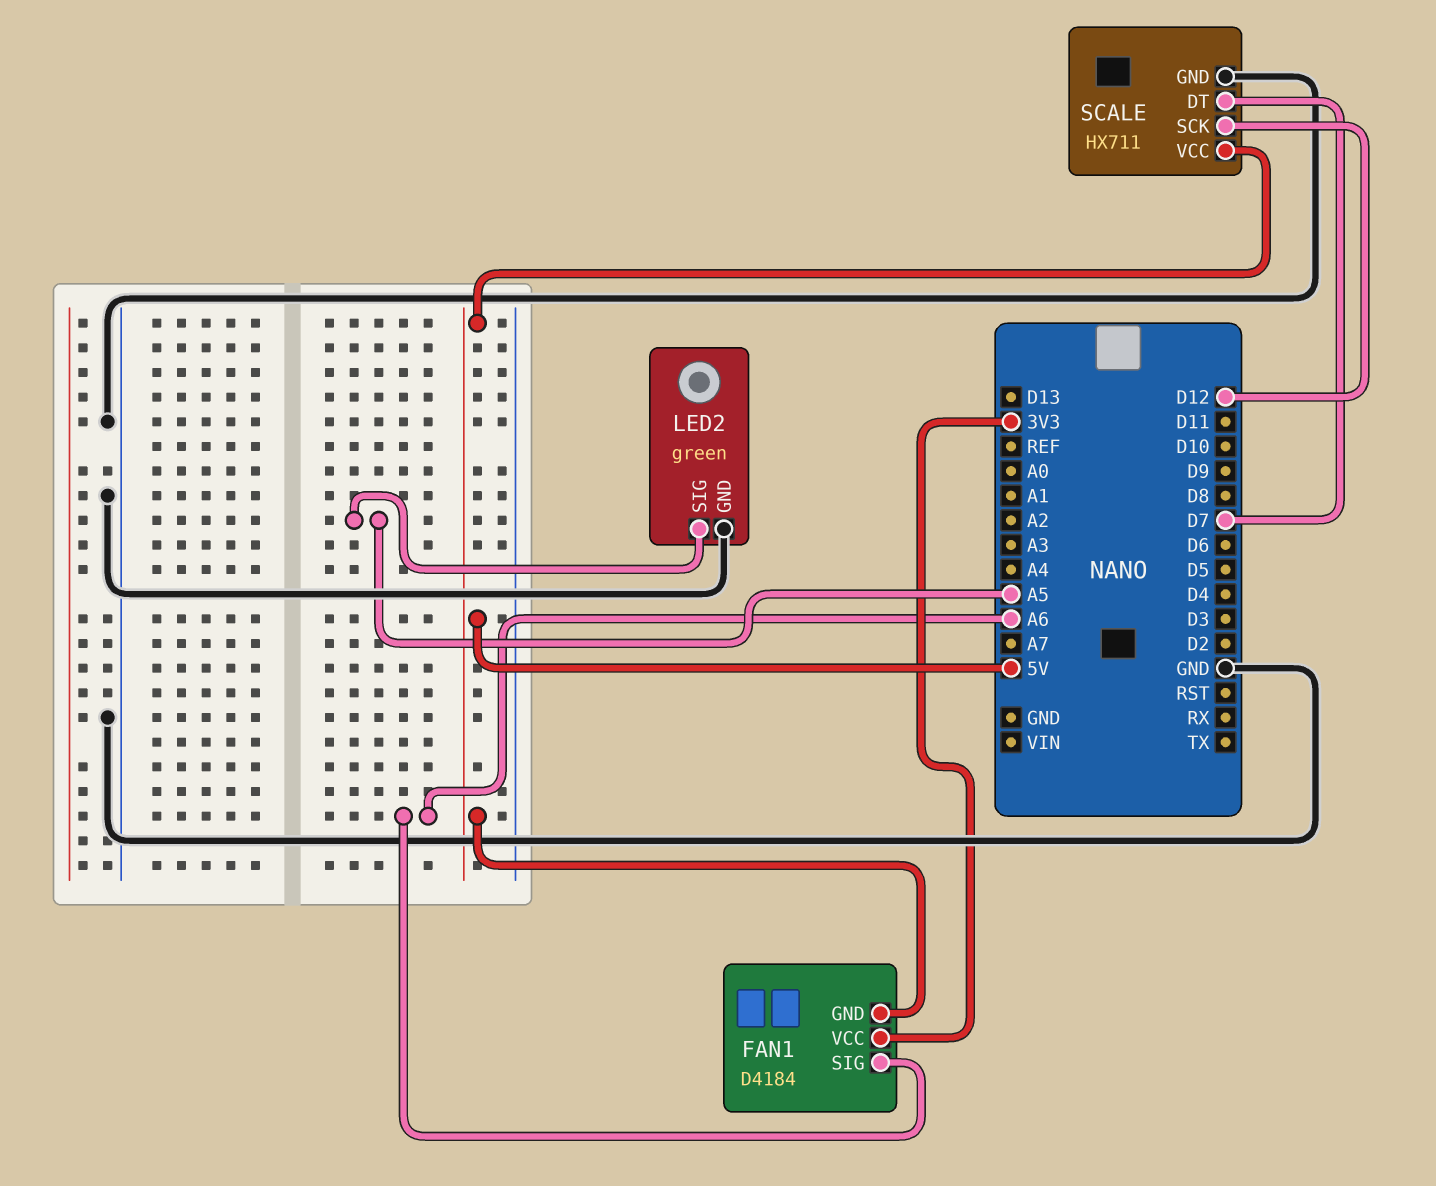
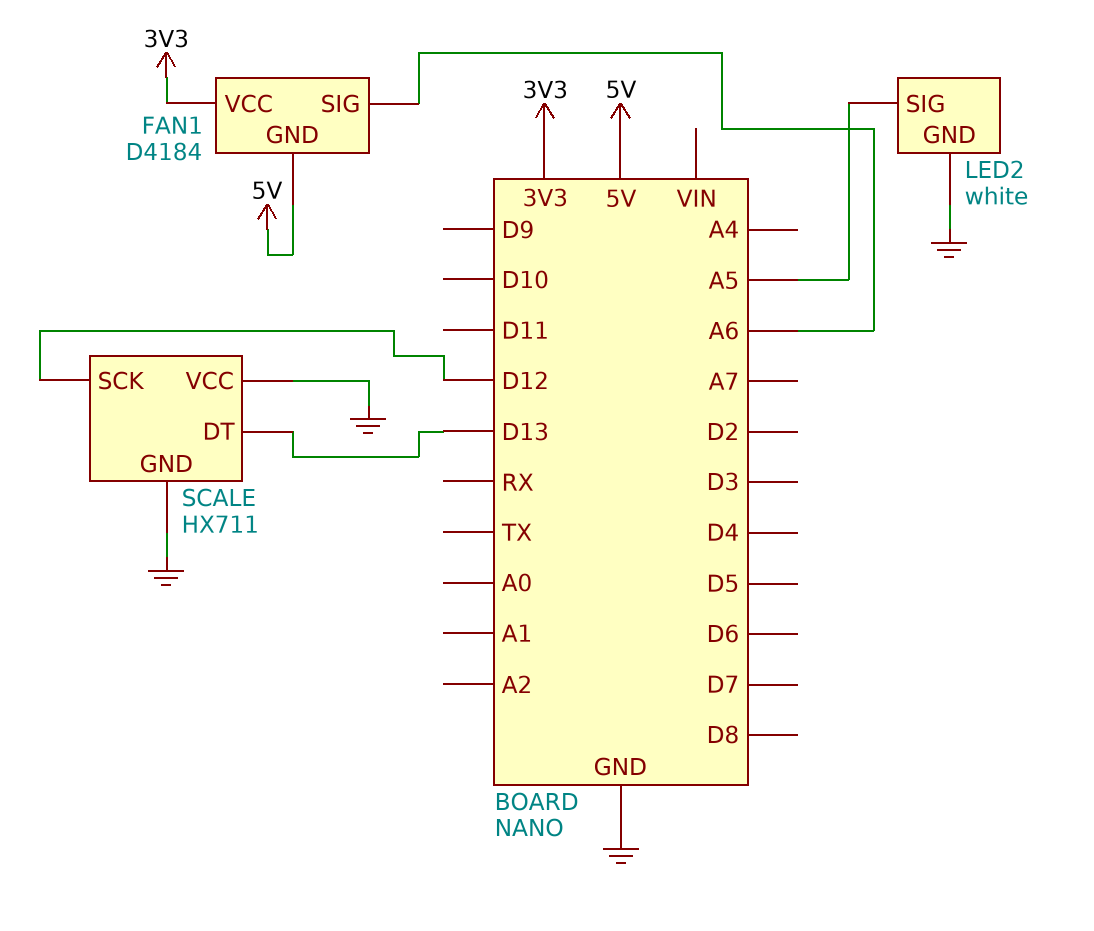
LED2: green -> white
SCALE pin DT: D7 -> D13
SCALE pin VCC: 5V -> GND

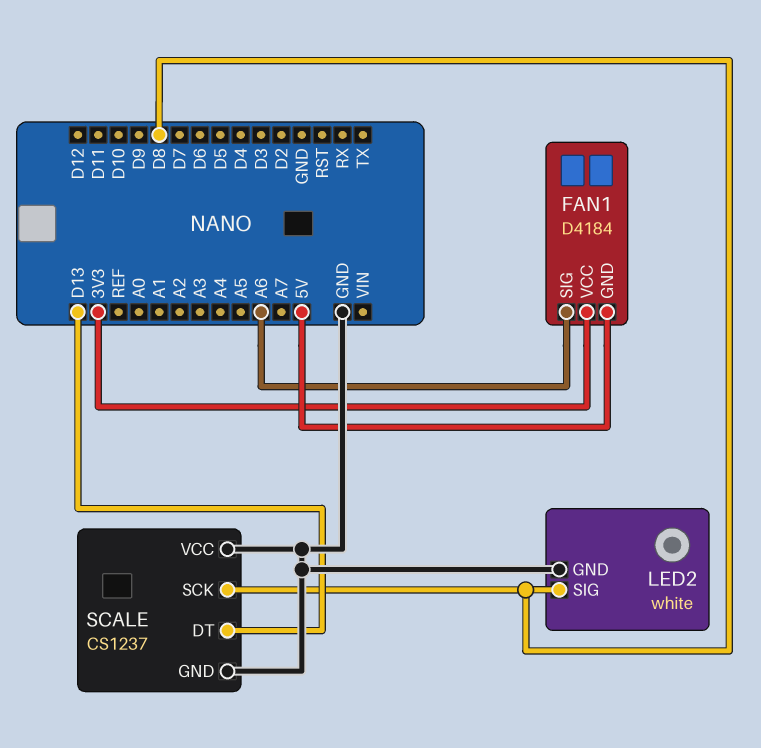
LED2 pin SIG: A5 -> D8
SCALE: HX711 -> CS1237
SCALE pin SCK: D12 -> D8

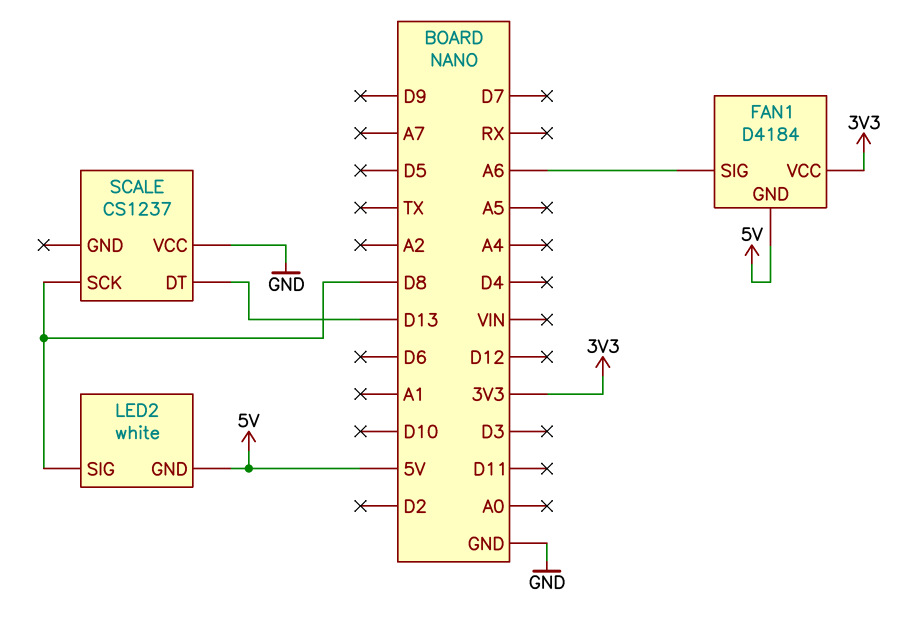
LED2 pin GND: GND -> 5V
SCALE pin GND: GND -> none

